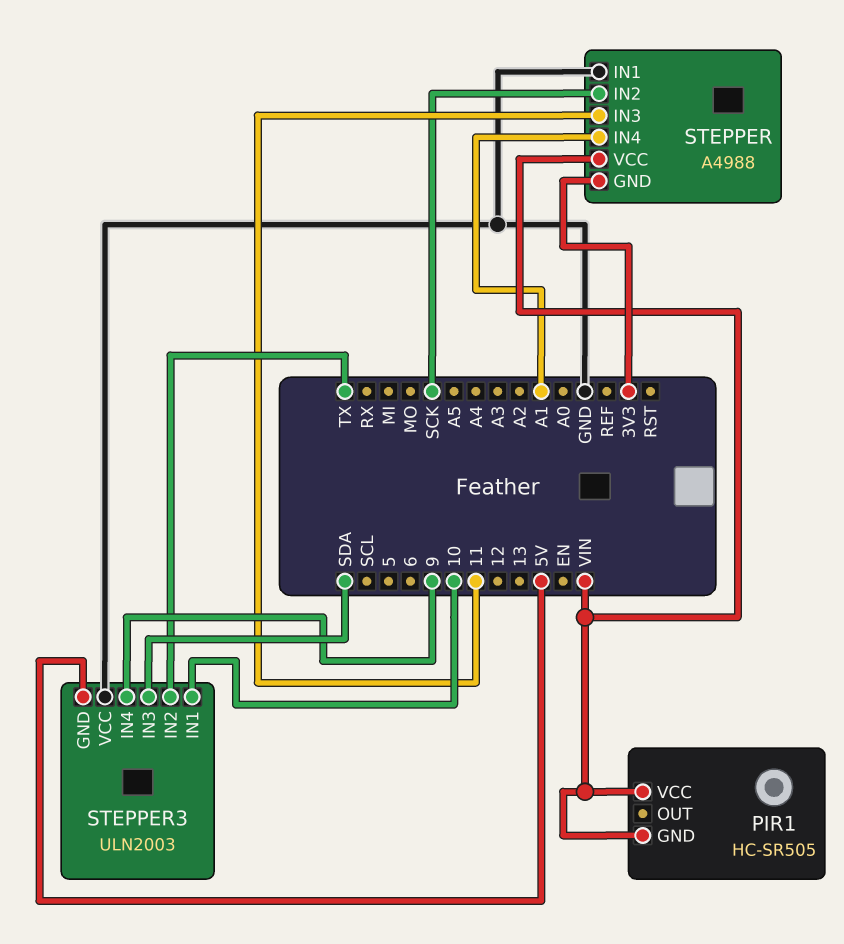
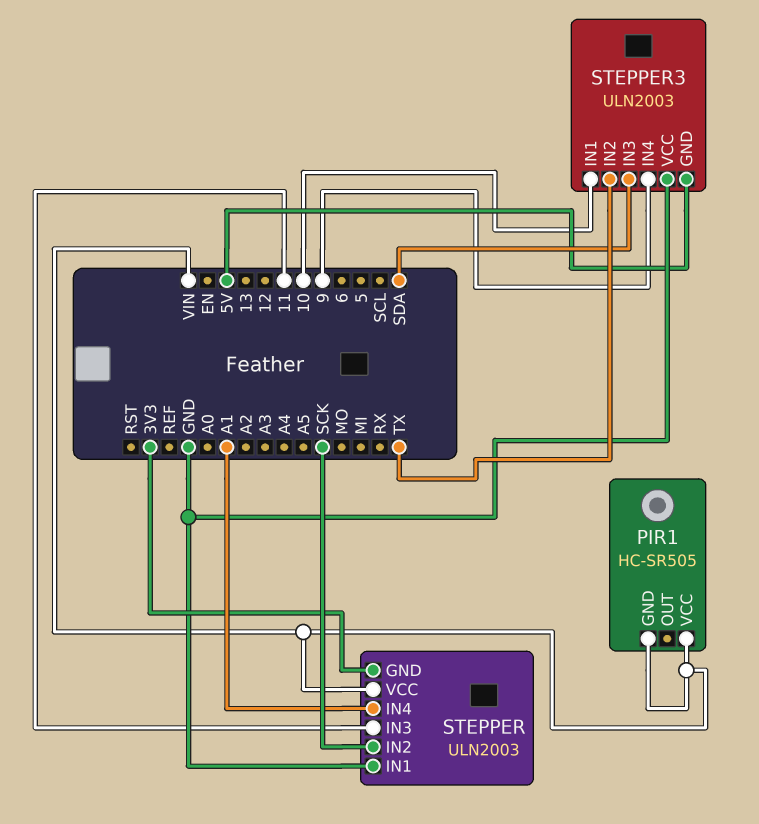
STEPPER: A4988 -> ULN2003

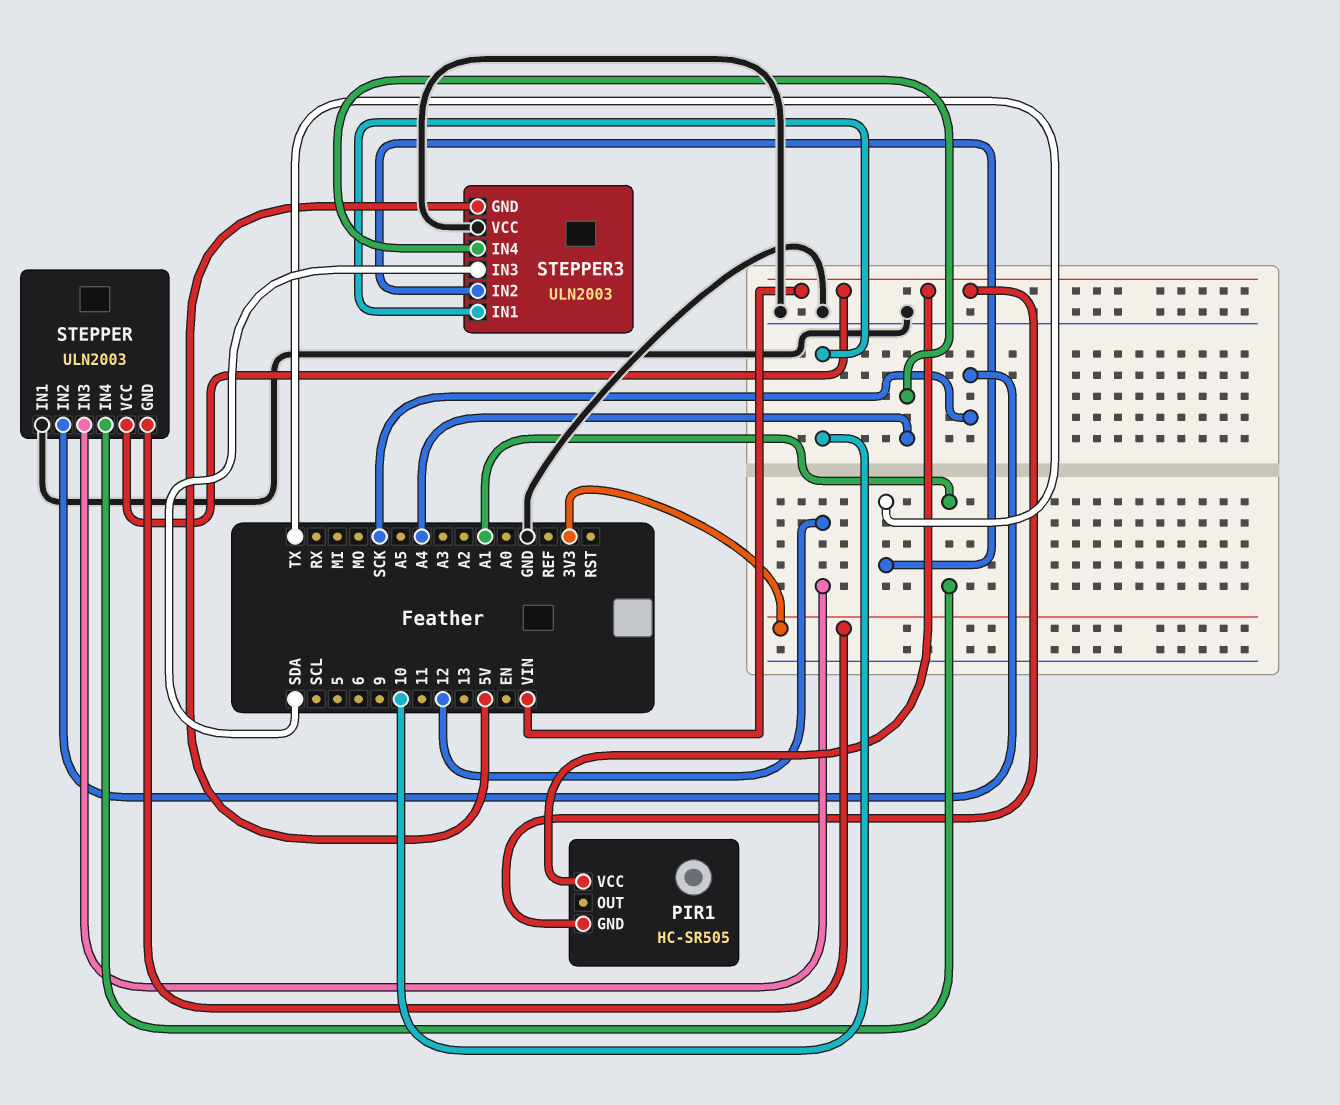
STEPPER pin IN3: 11 -> 12
STEPPER3 pin IN4: 9 -> A4

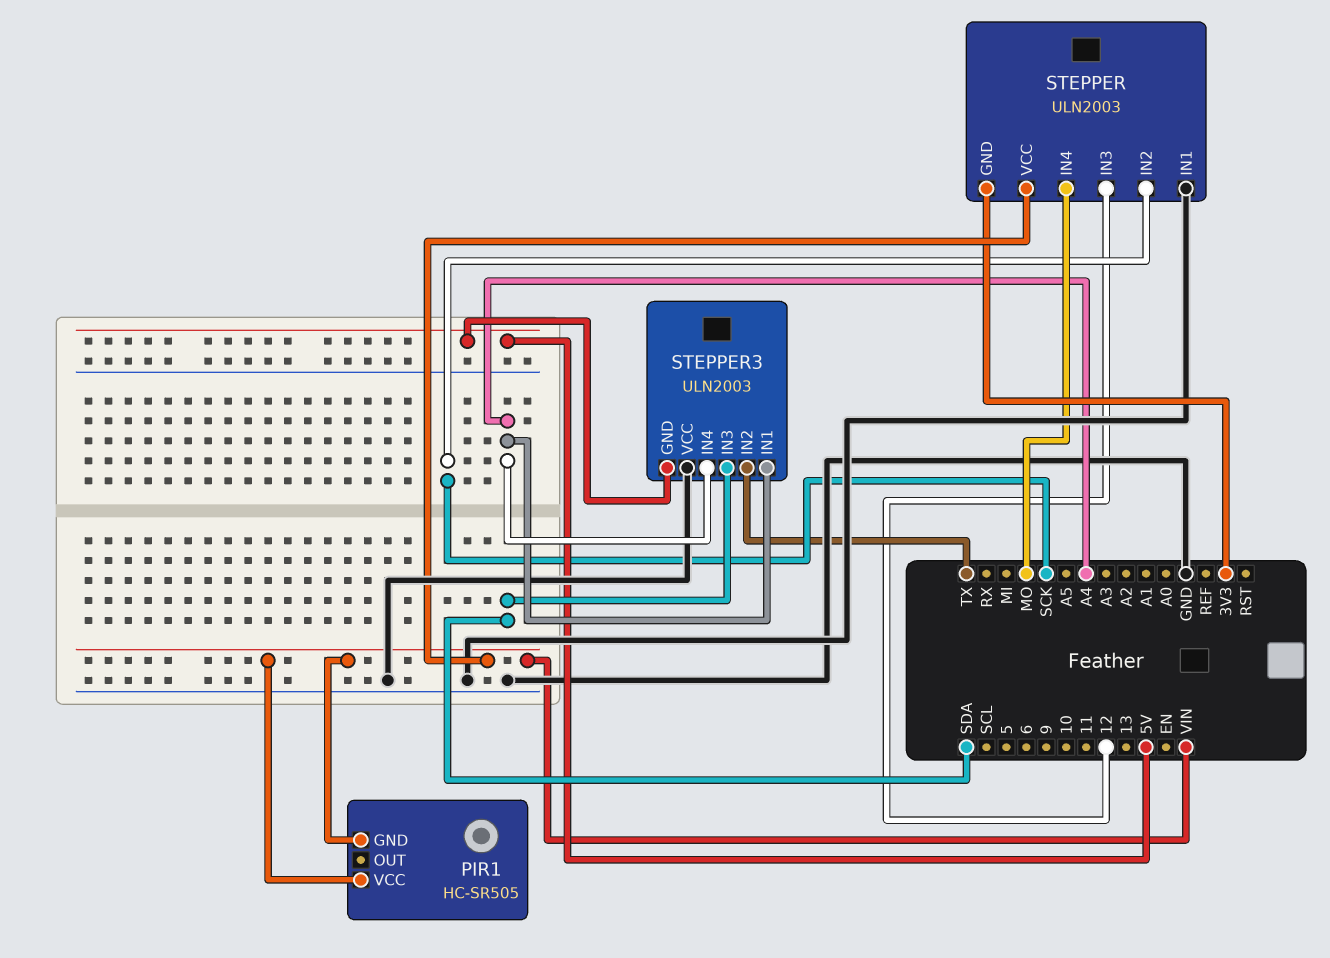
STEPPER pin IN4: A1 -> MO
STEPPER3 pin IN1: 10 -> A4

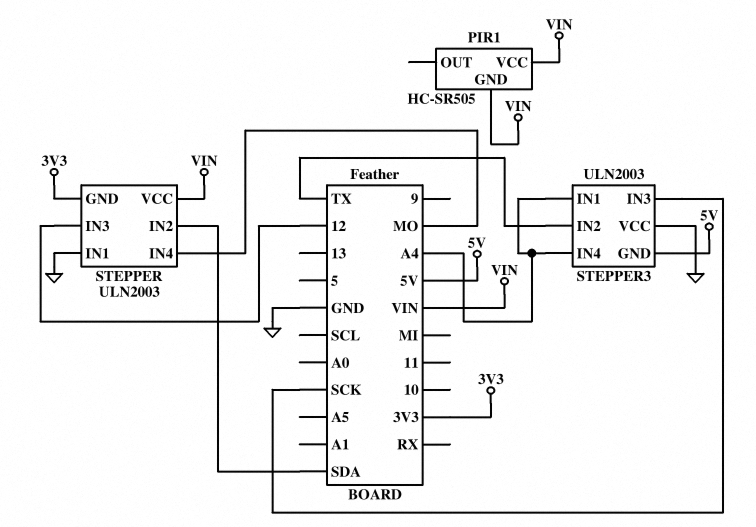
STEPPER pin IN2: SCK -> SDA
STEPPER3 pin IN3: SDA -> SCK

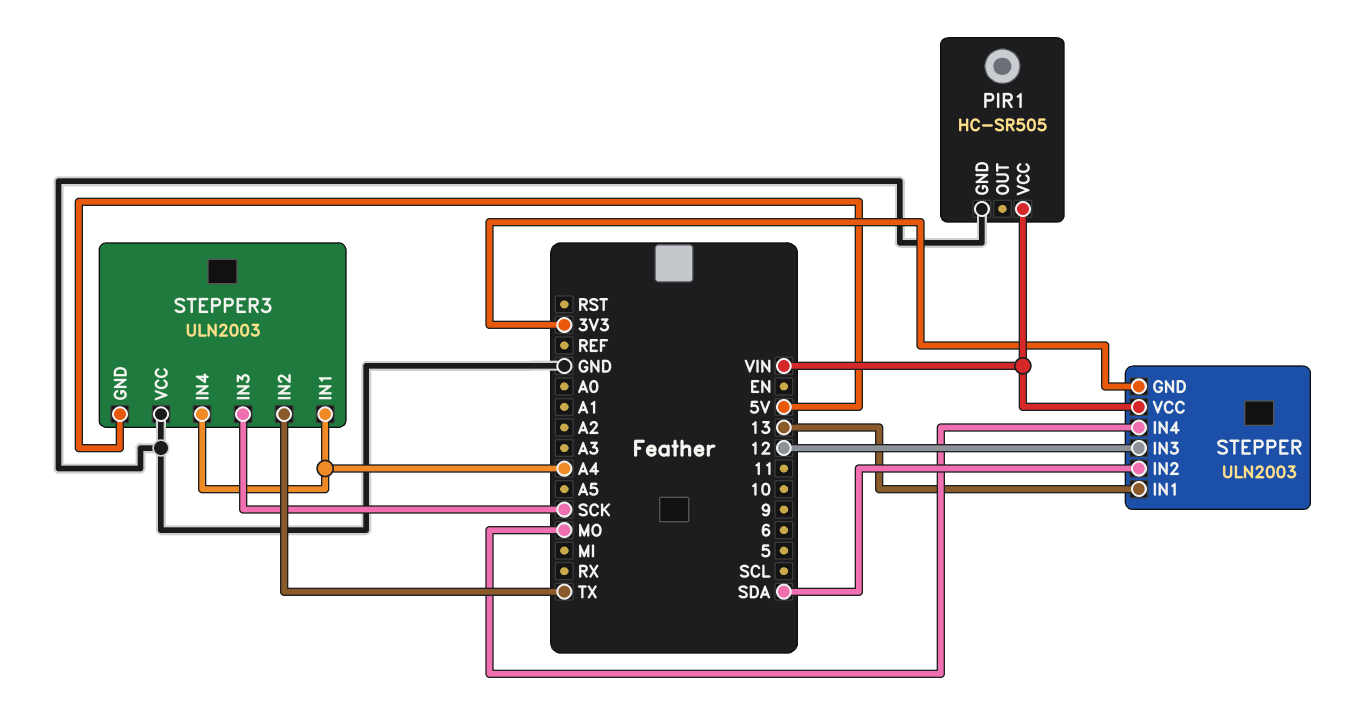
PIR1 pin GND: VIN -> GND
STEPPER pin IN1: GND -> 13

